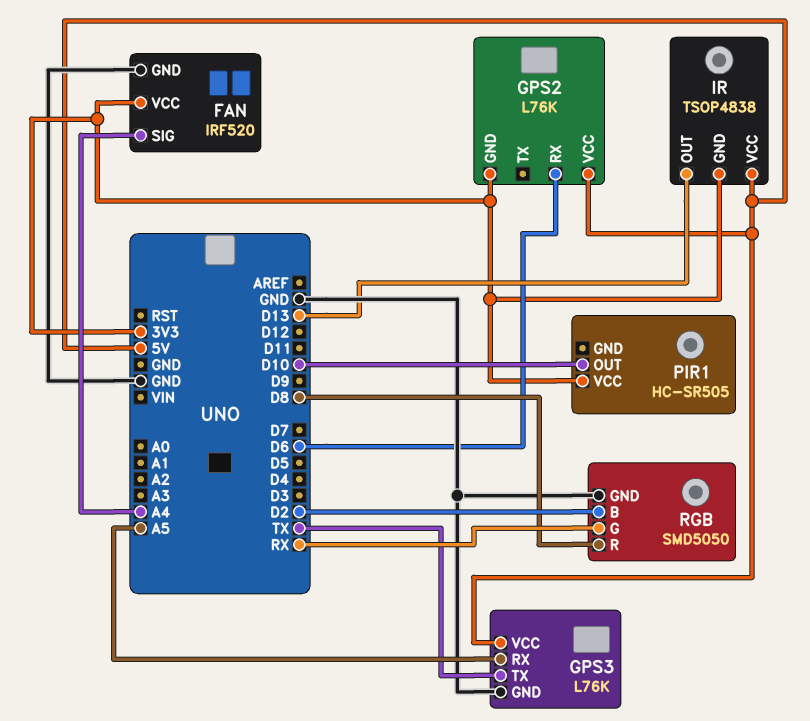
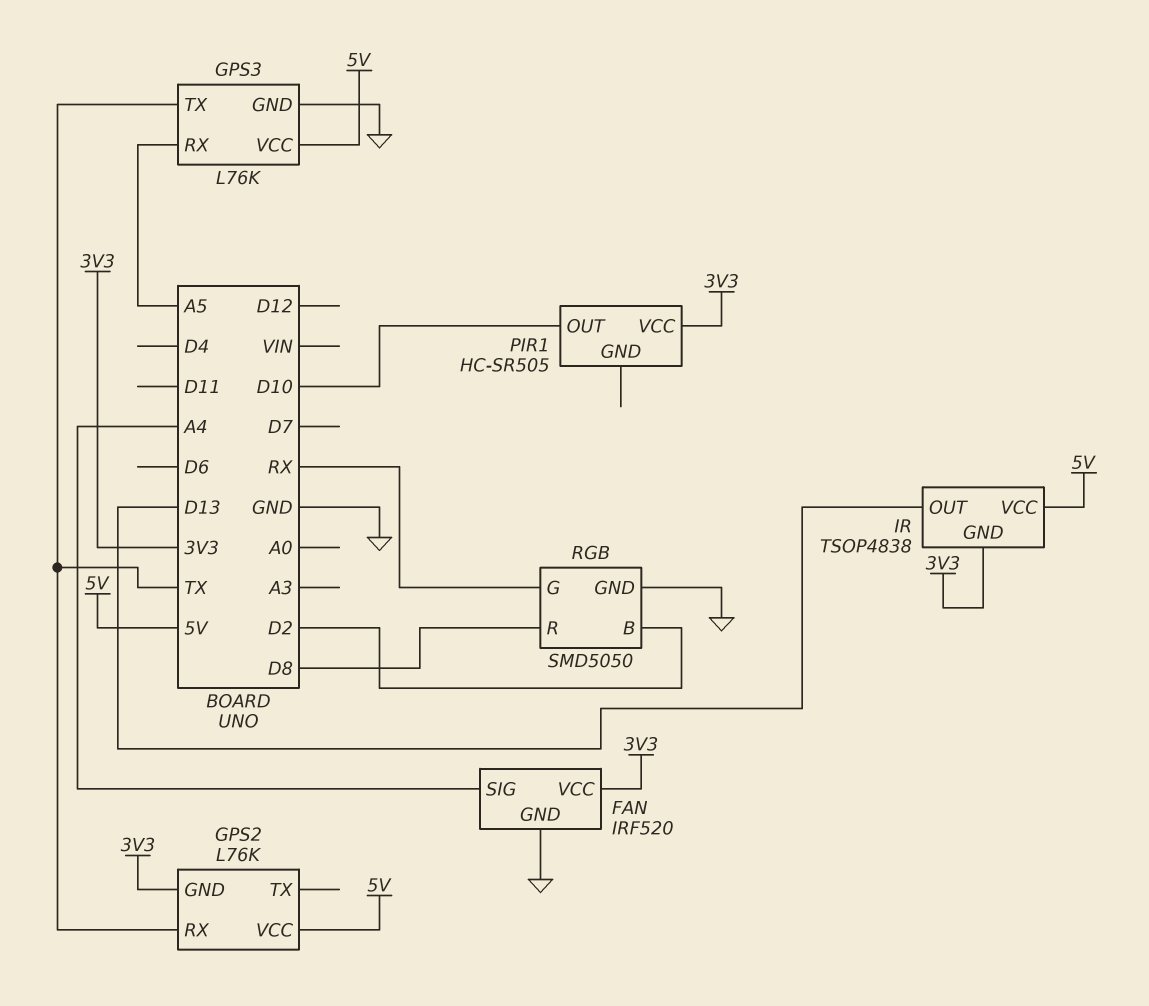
GPS2 pin RX: D6 -> TX

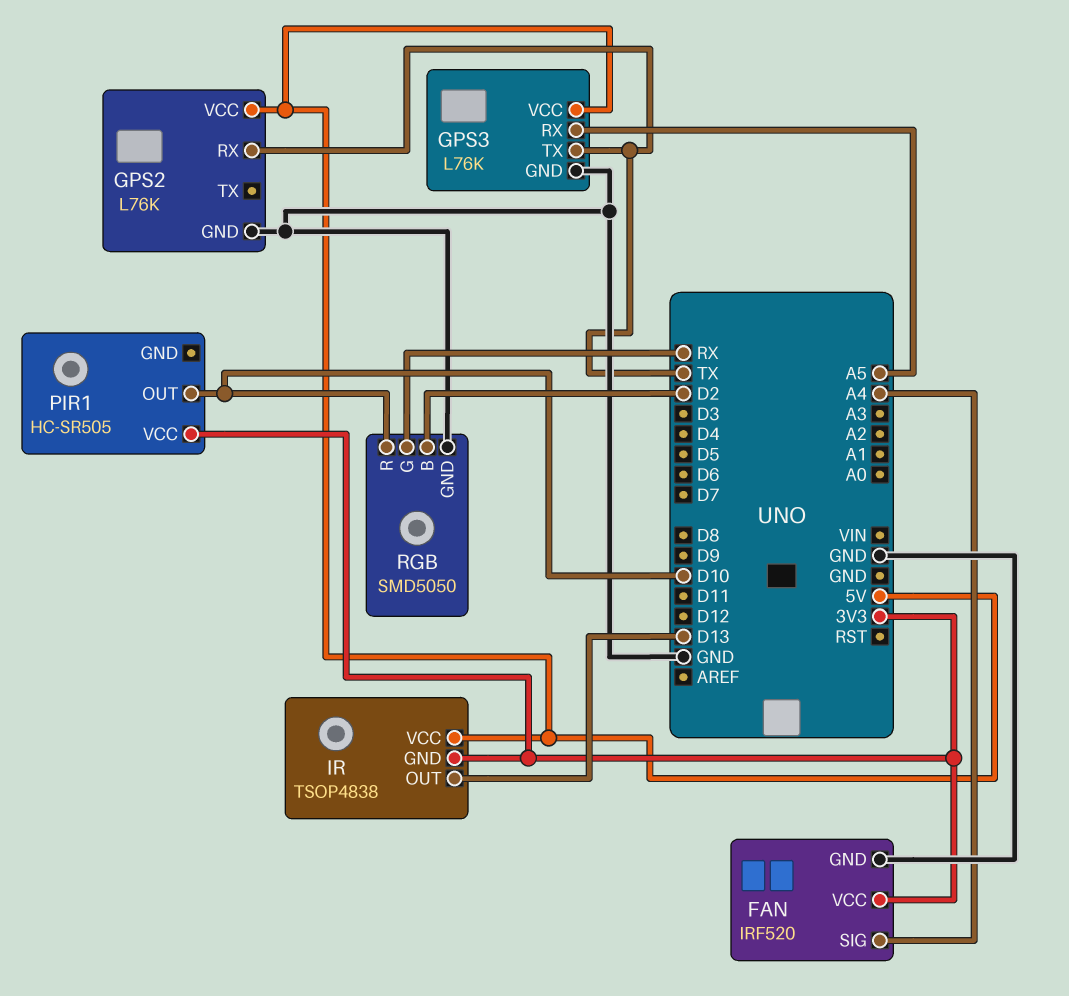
GPS2 pin GND: 3V3 -> GND
RGB pin R: D8 -> D10

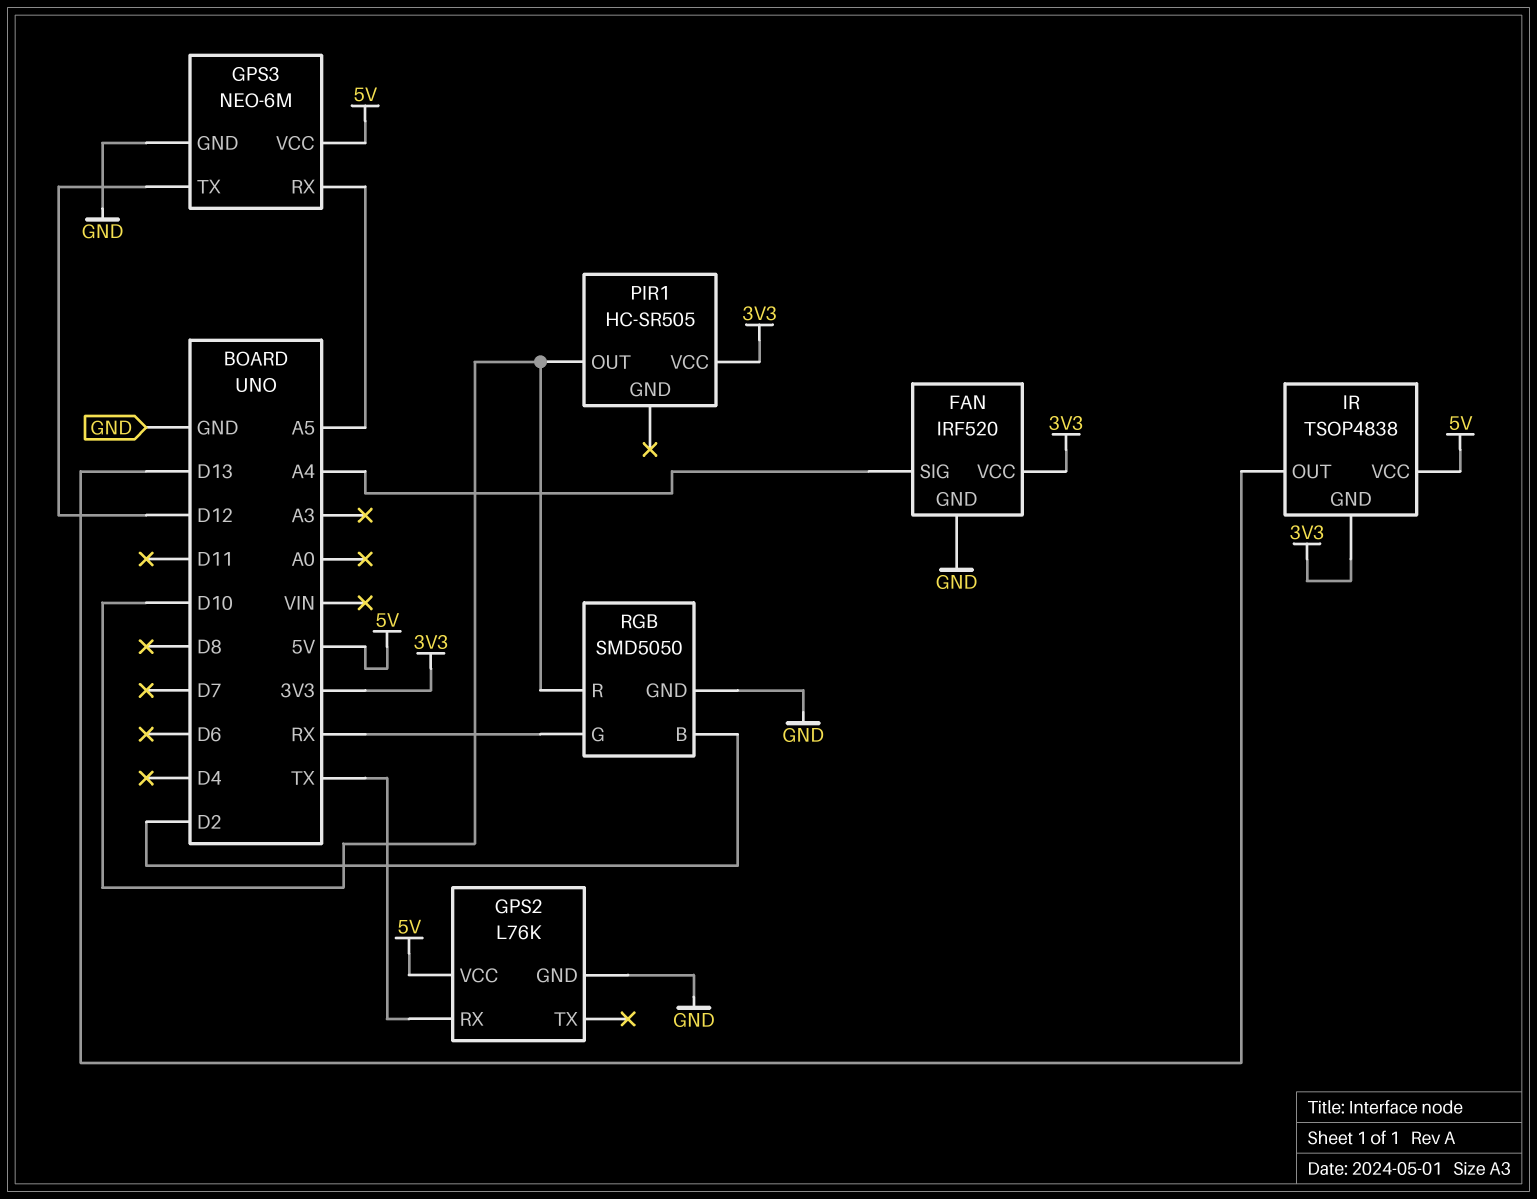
GPS3: L76K -> NEO-6M
GPS3 pin TX: TX -> D12

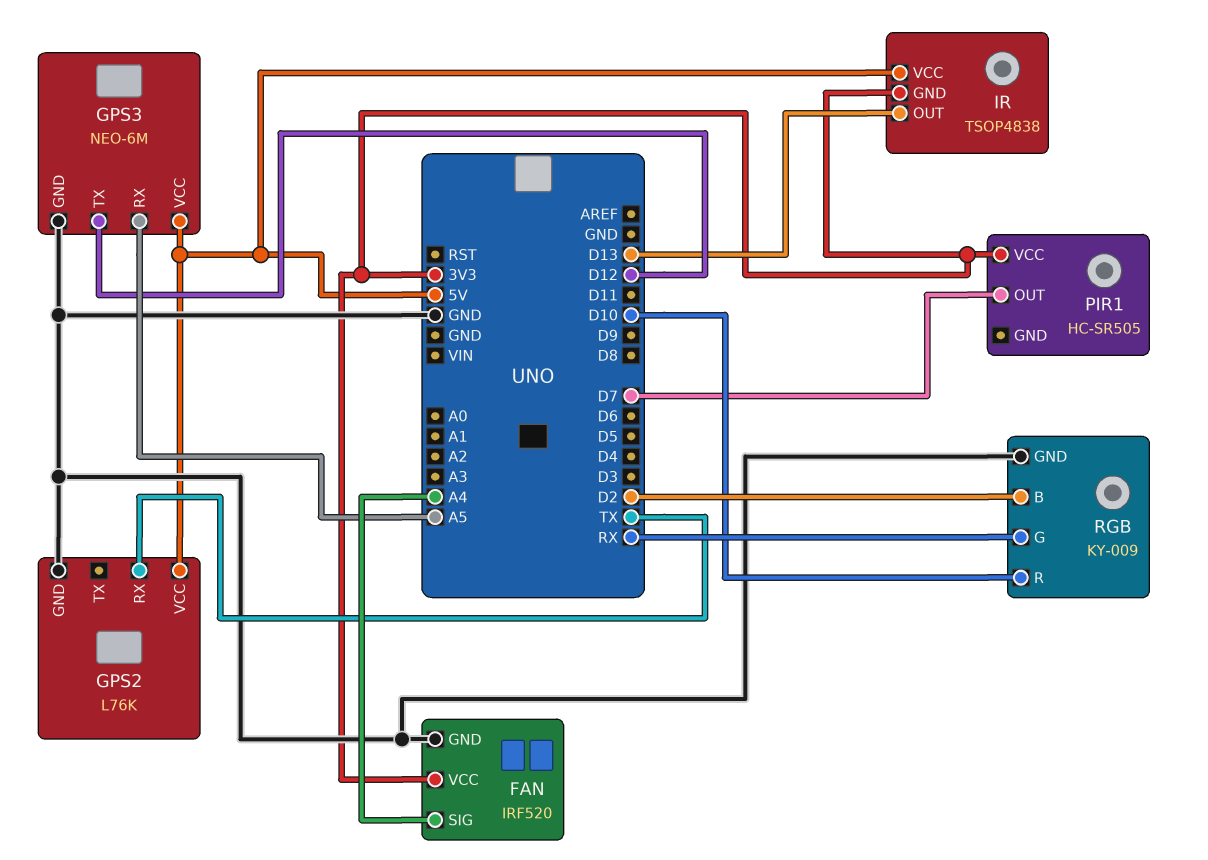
PIR1 pin OUT: D10 -> D7
RGB: SMD5050 -> KY-009

